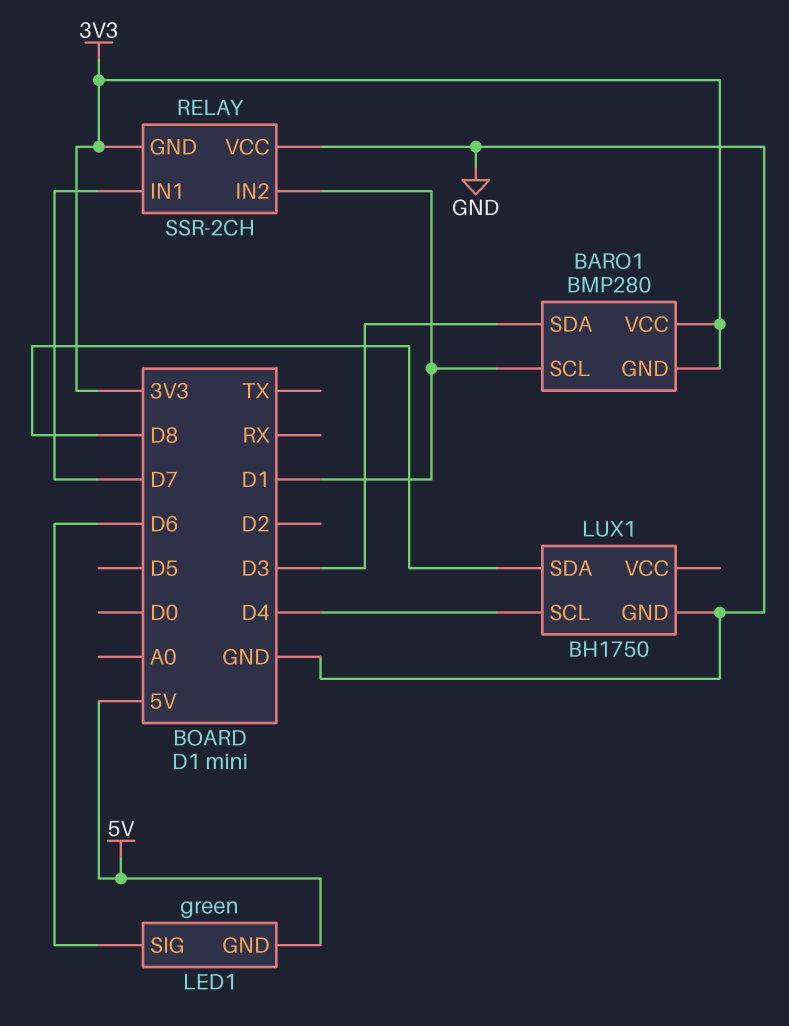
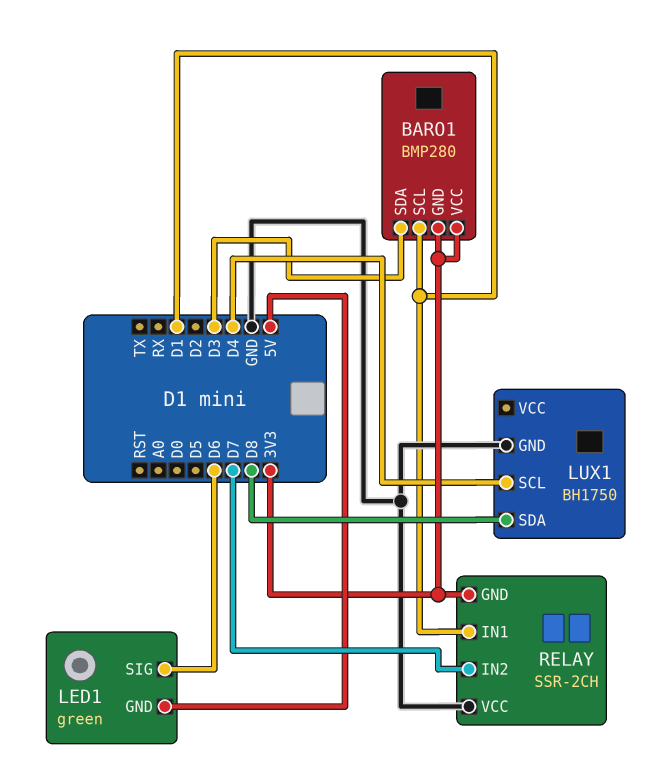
RELAY pin IN1: D7 -> D1
RELAY pin IN2: D1 -> D7

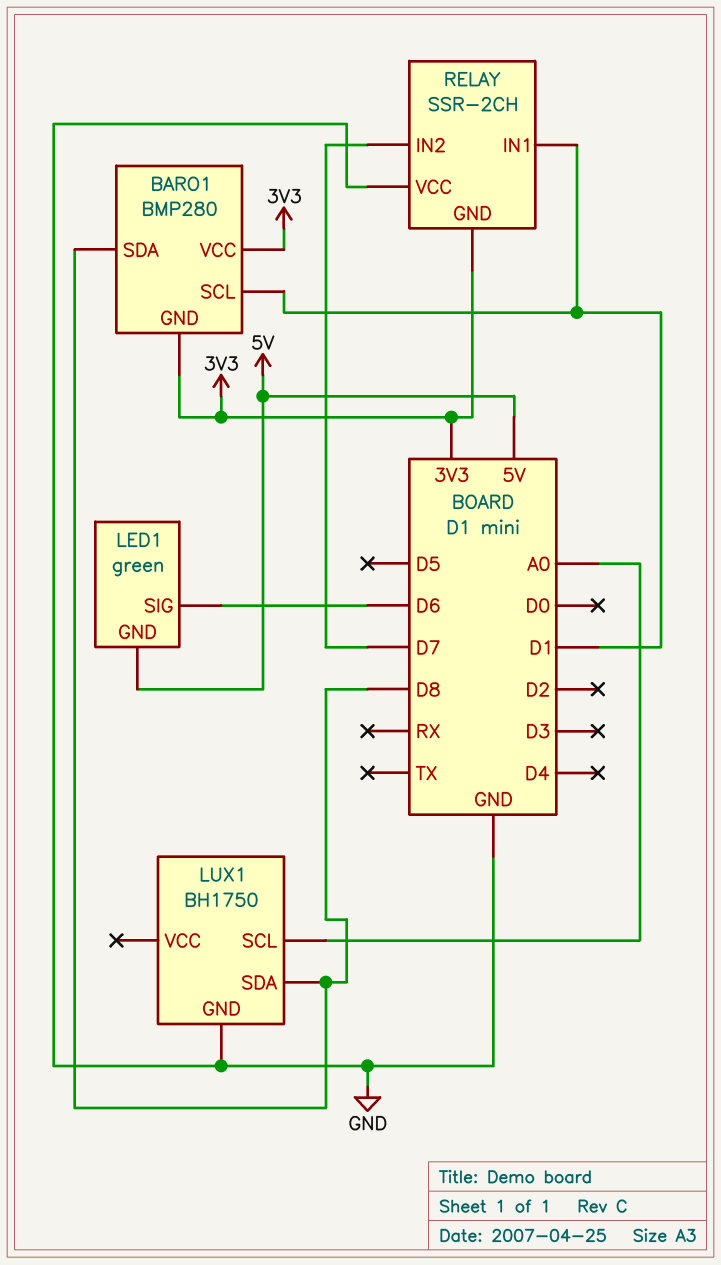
BARO1 pin SDA: D3 -> D8
LUX1 pin SCL: D4 -> A0

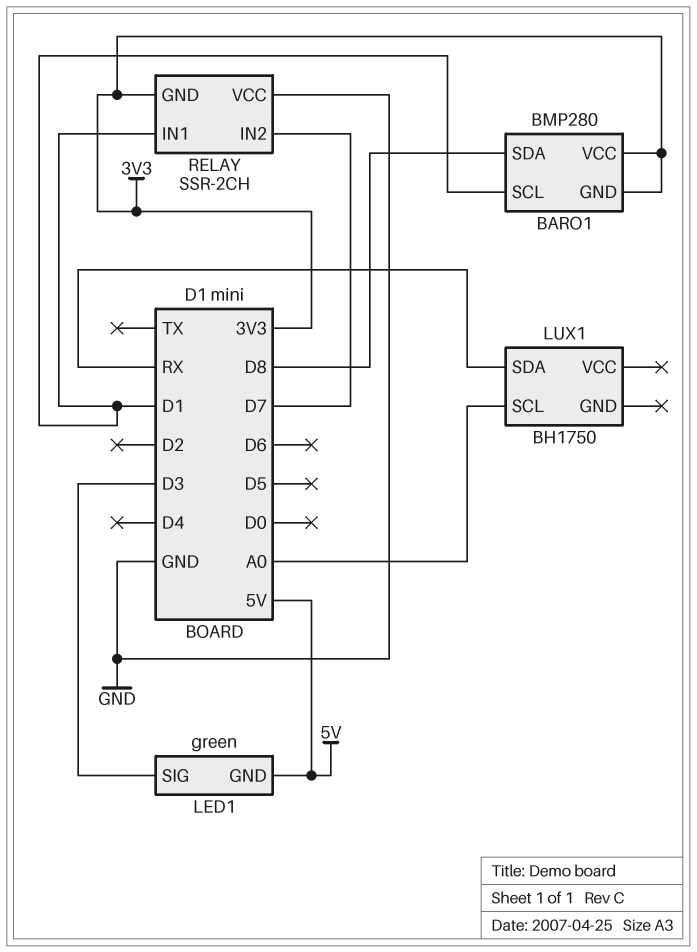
LED1 pin SIG: D6 -> D3
LUX1 pin GND: GND -> none
LUX1 pin SDA: D8 -> RX

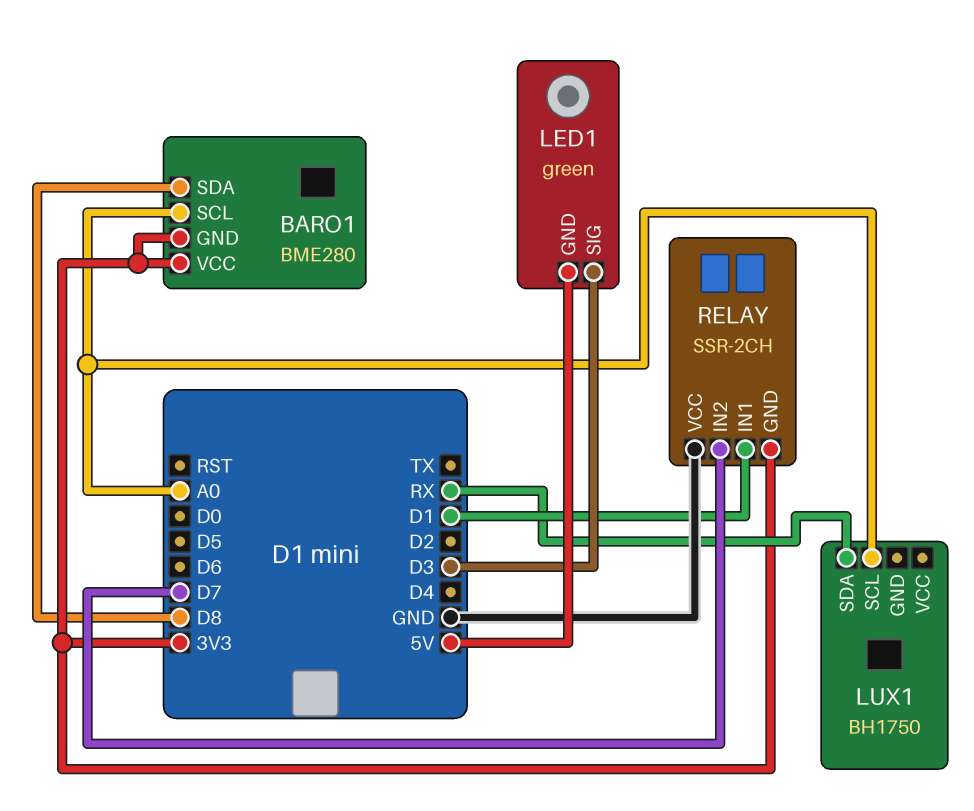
BARO1: BMP280 -> BME280
BARO1 pin SCL: D1 -> A0

